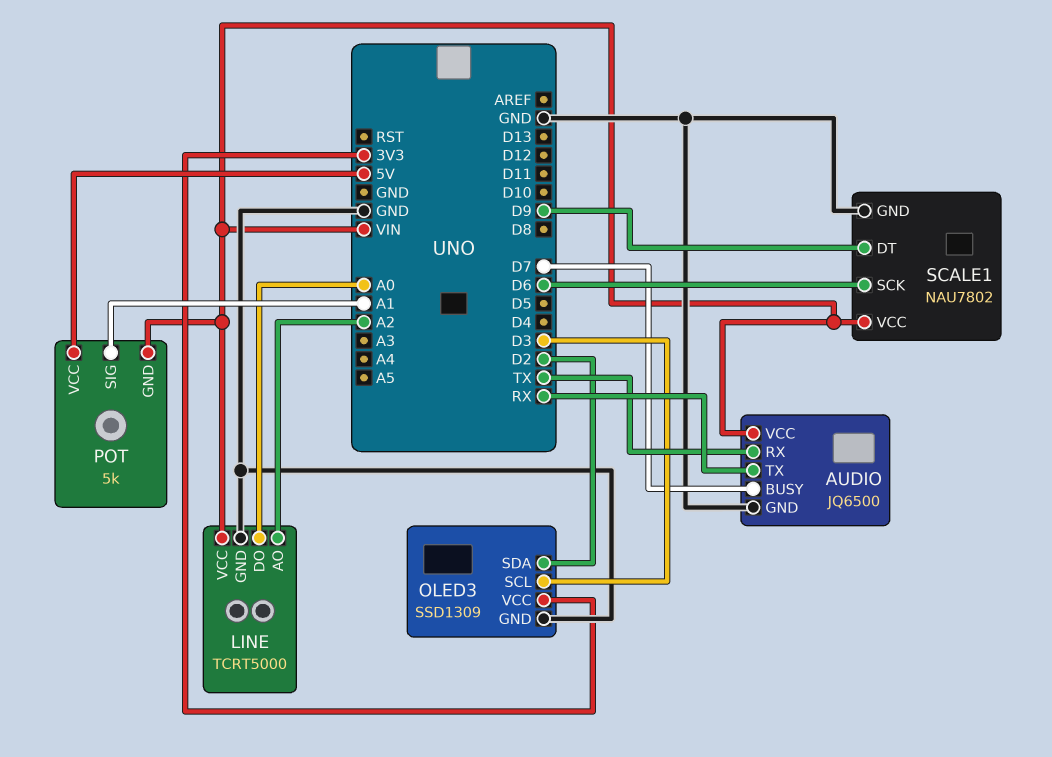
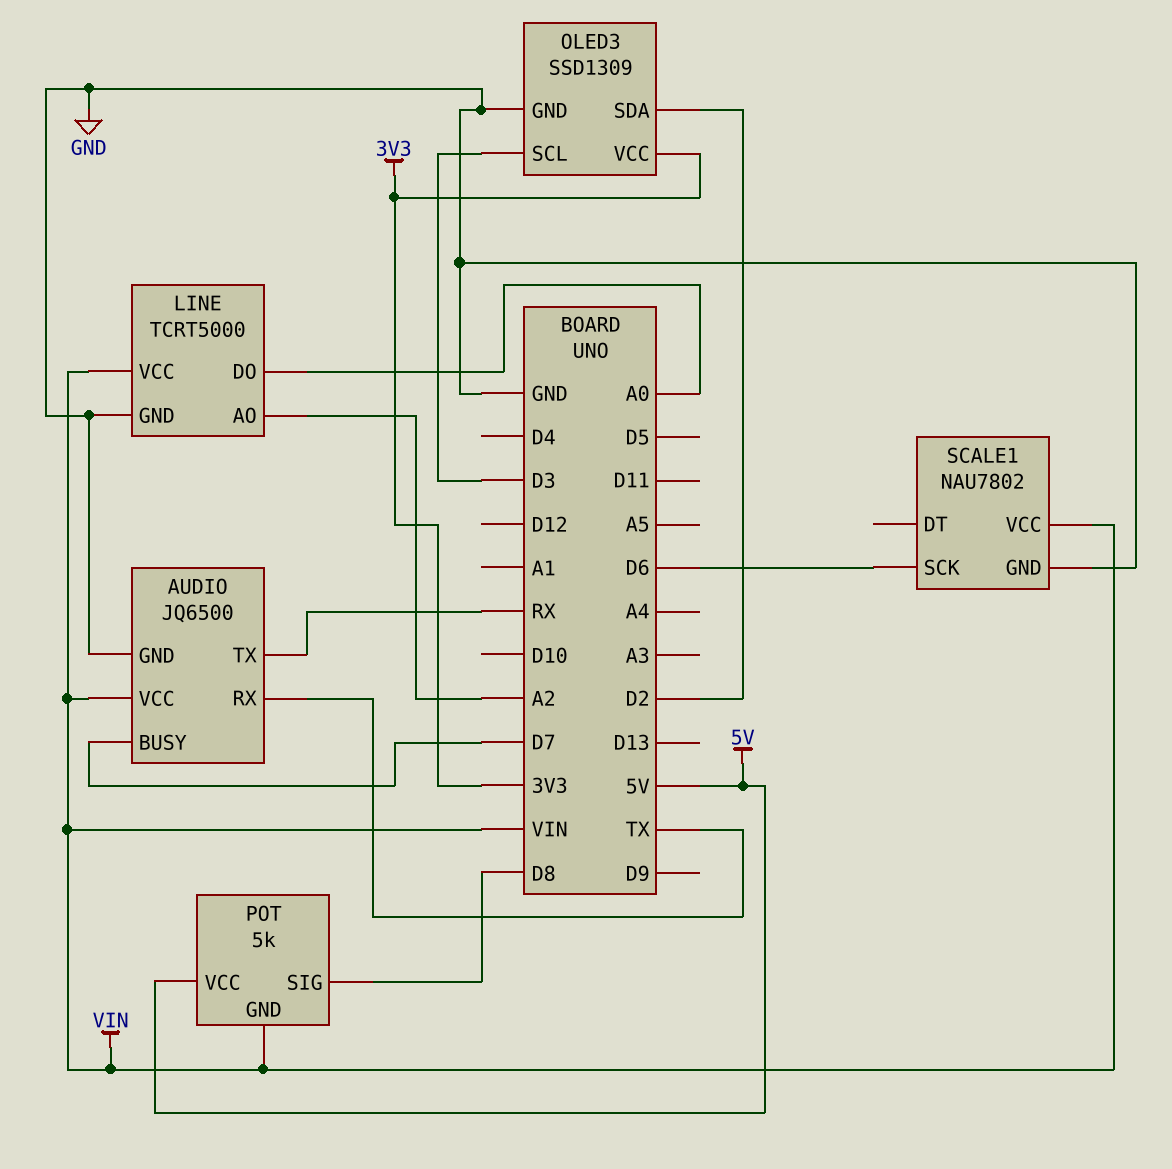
POT pin SIG: A1 -> D8
SCALE1 pin DT: D9 -> none

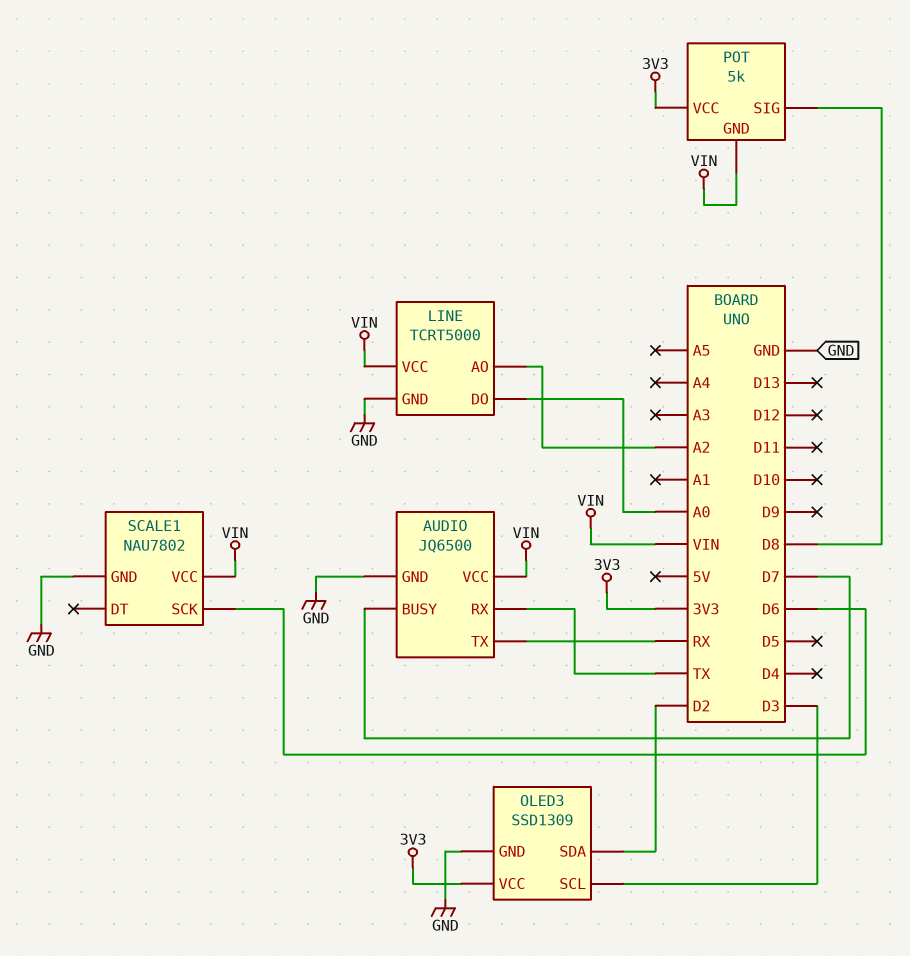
POT pin VCC: 5V -> 3V3

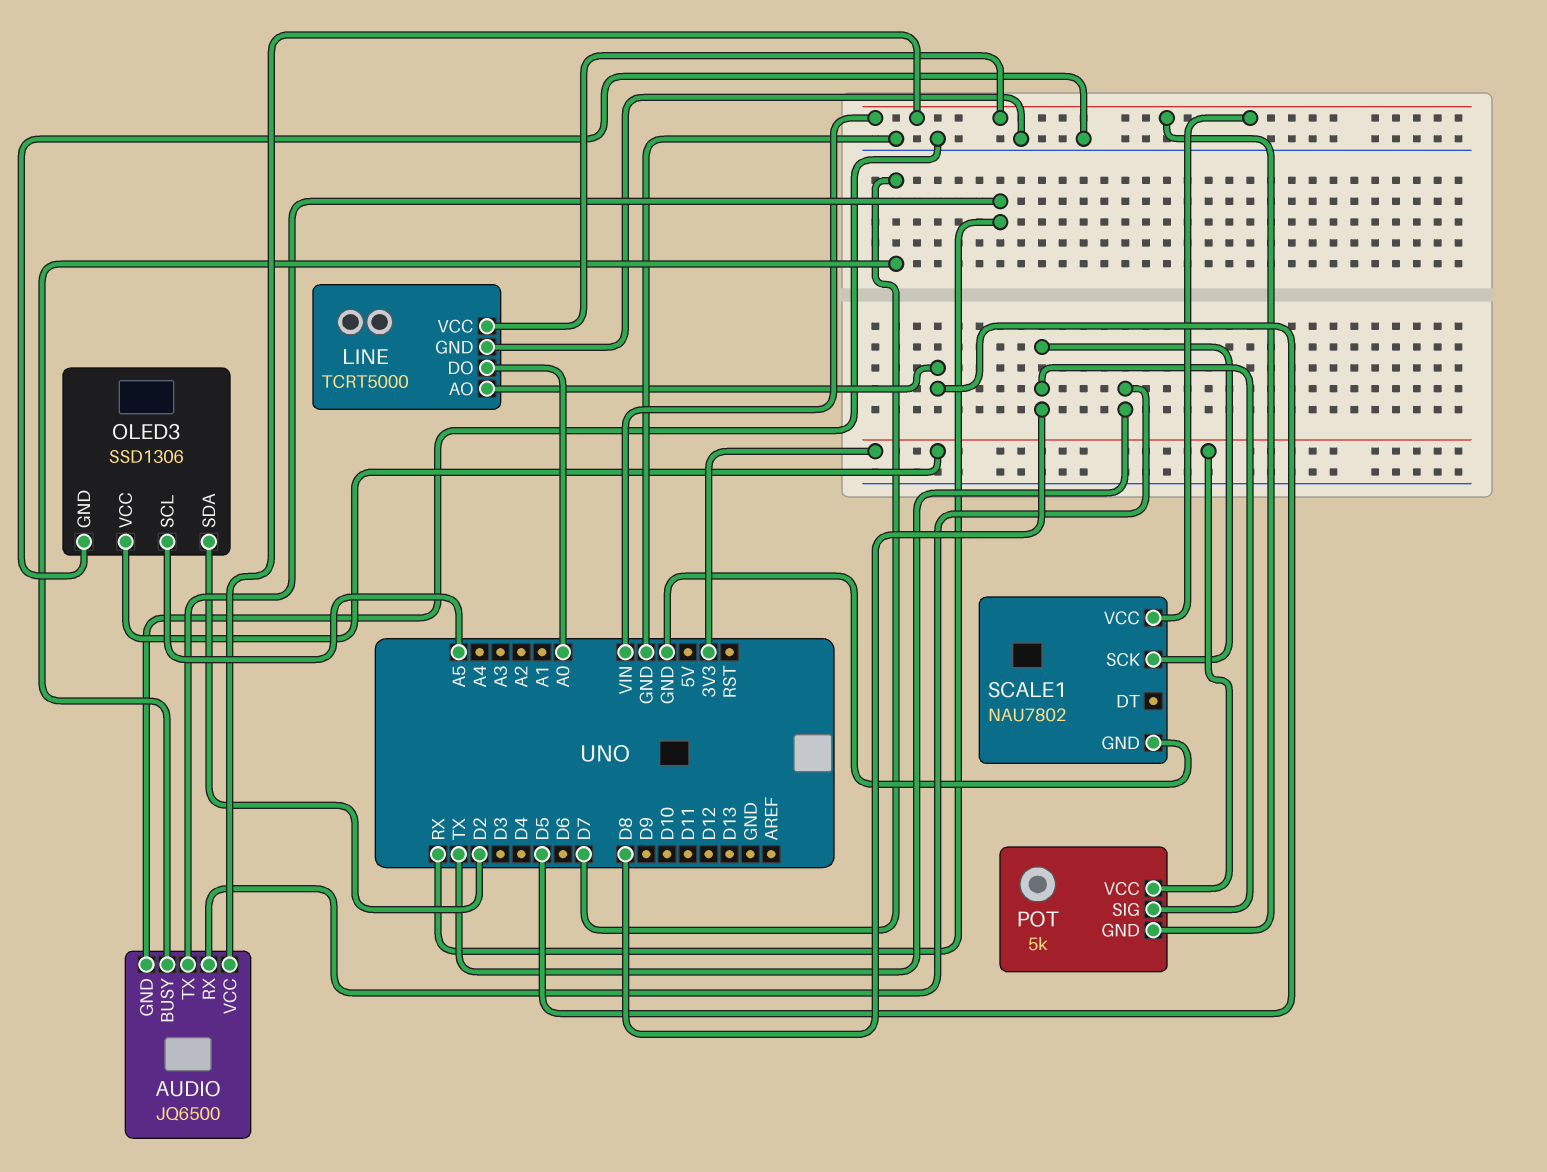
LINE pin AO: A2 -> D5
OLED3: SSD1309 -> SSD1306
OLED3 pin SCL: D3 -> A5
SCALE1 pin SCK: D6 -> D8

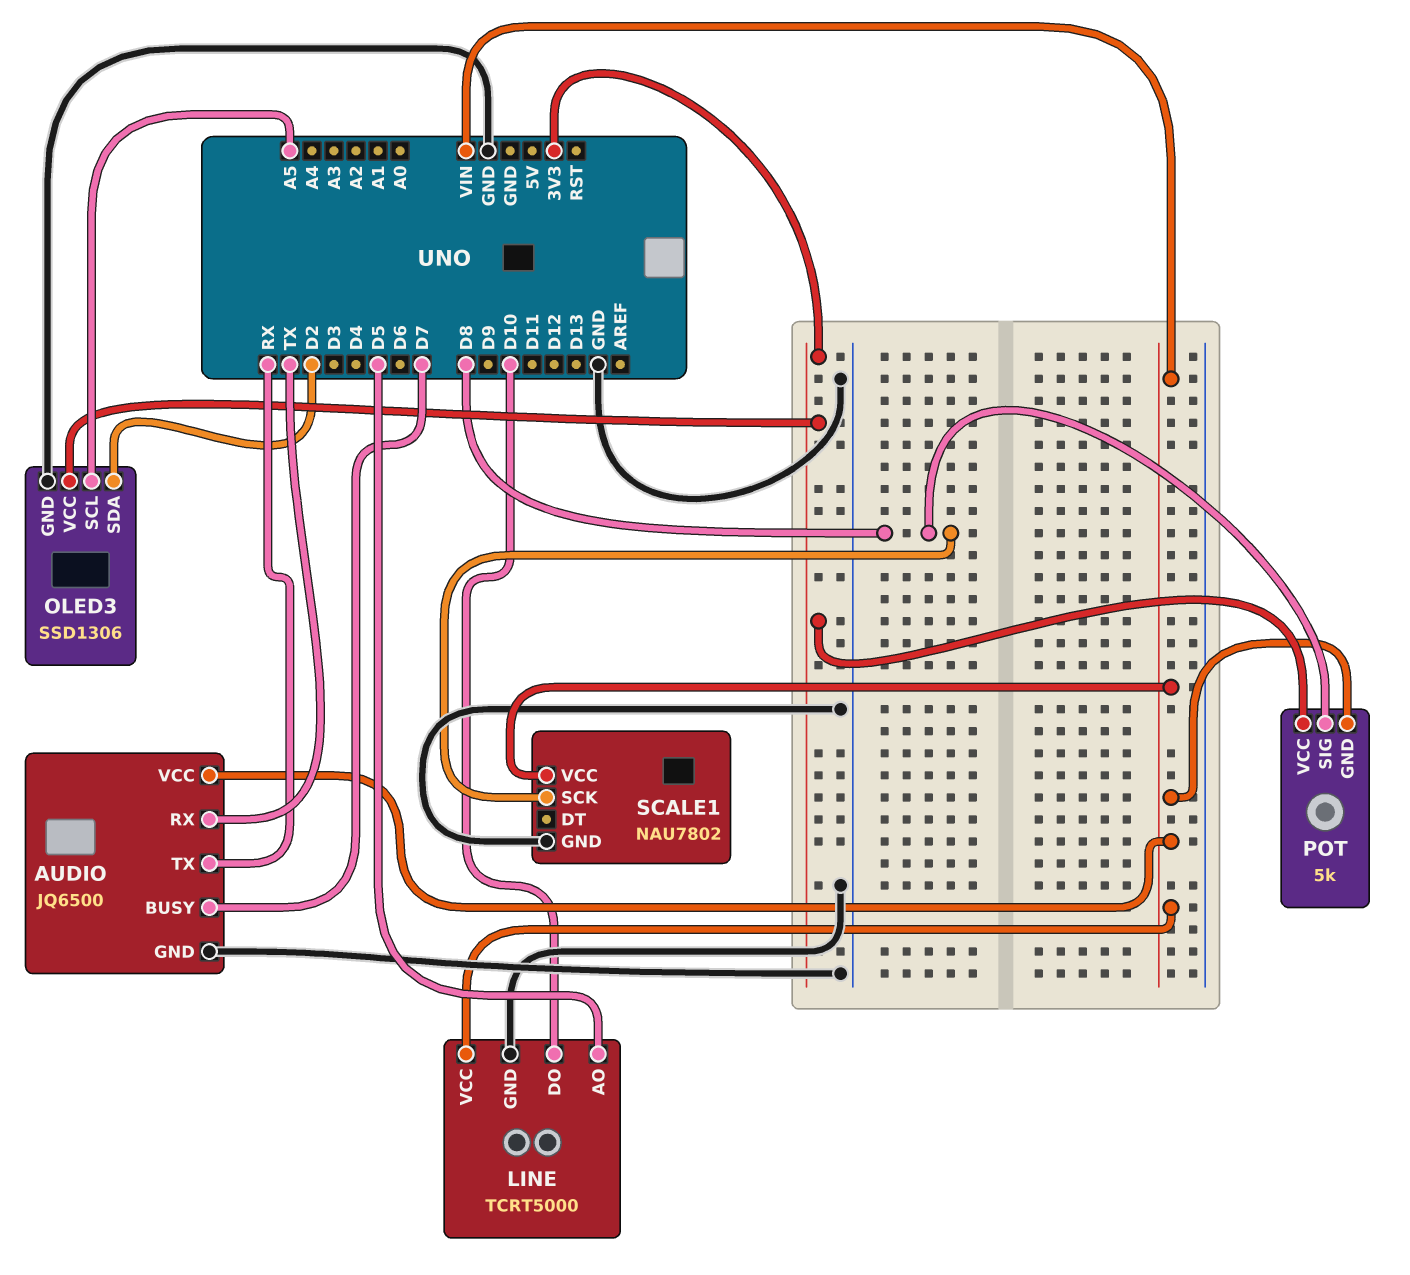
LINE pin DO: A0 -> D10

